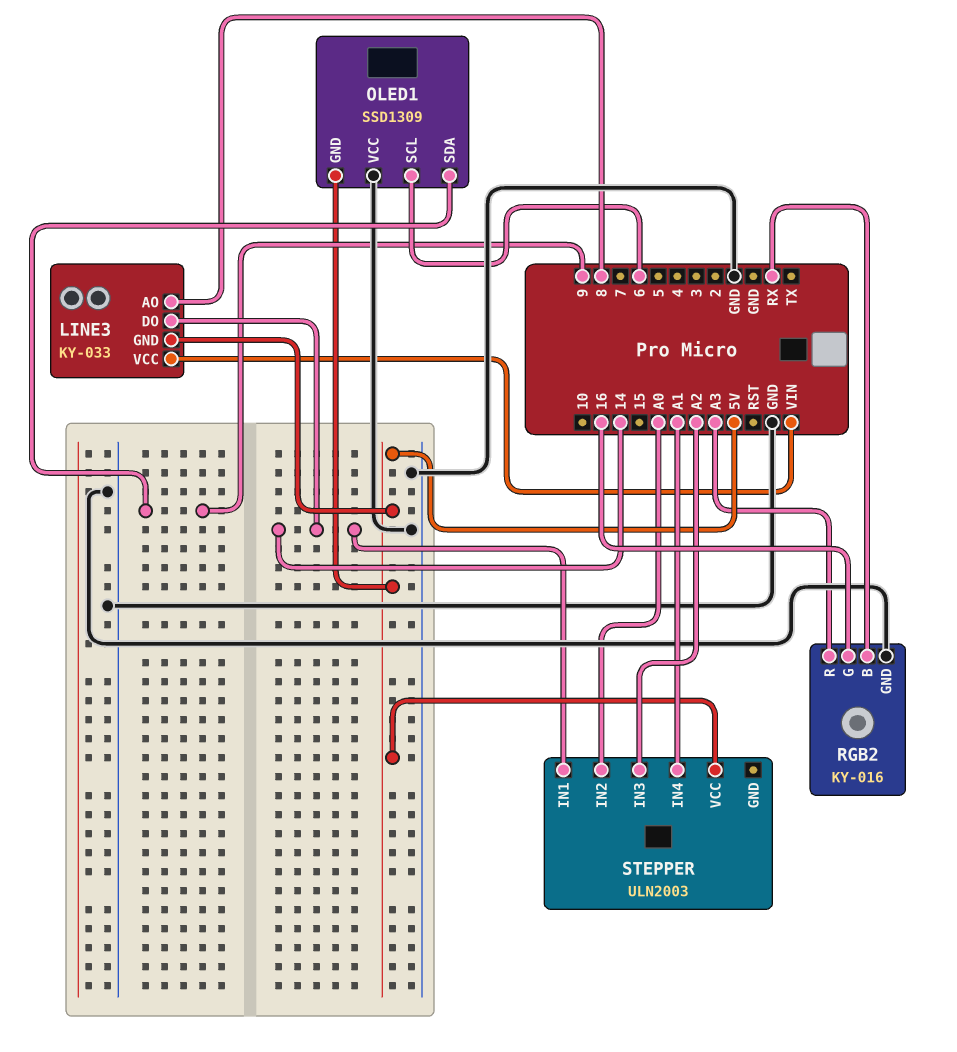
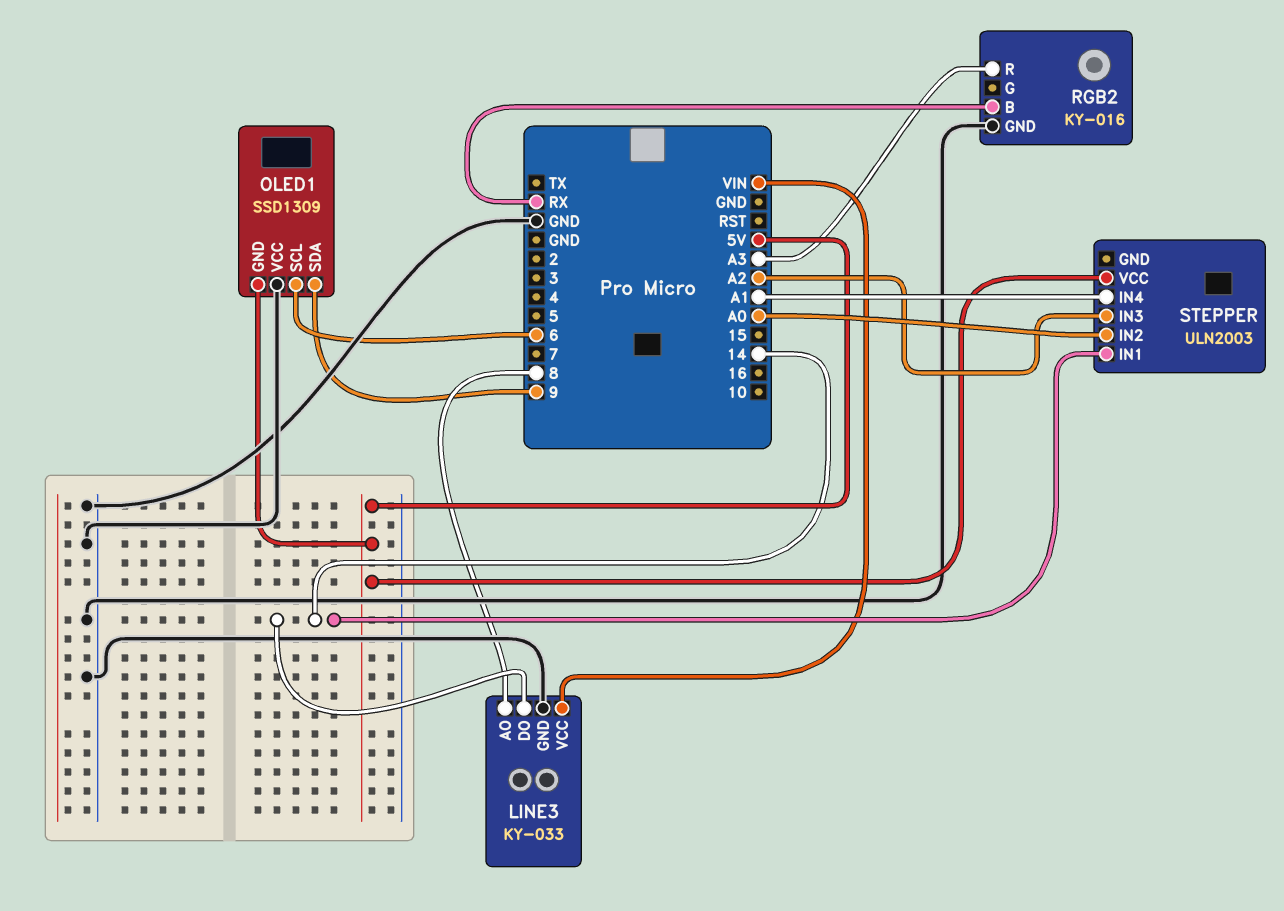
LINE3 pin GND: 5V -> GND
RGB2 pin G: 16 -> none

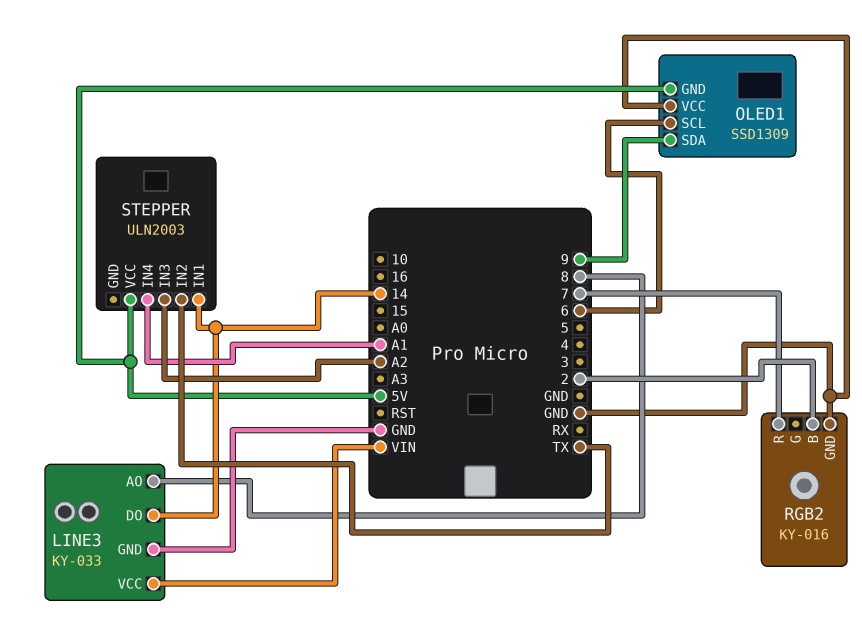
RGB2 pin B: RX -> 2
RGB2 pin R: A3 -> 7
STEPPER pin IN2: A0 -> TX

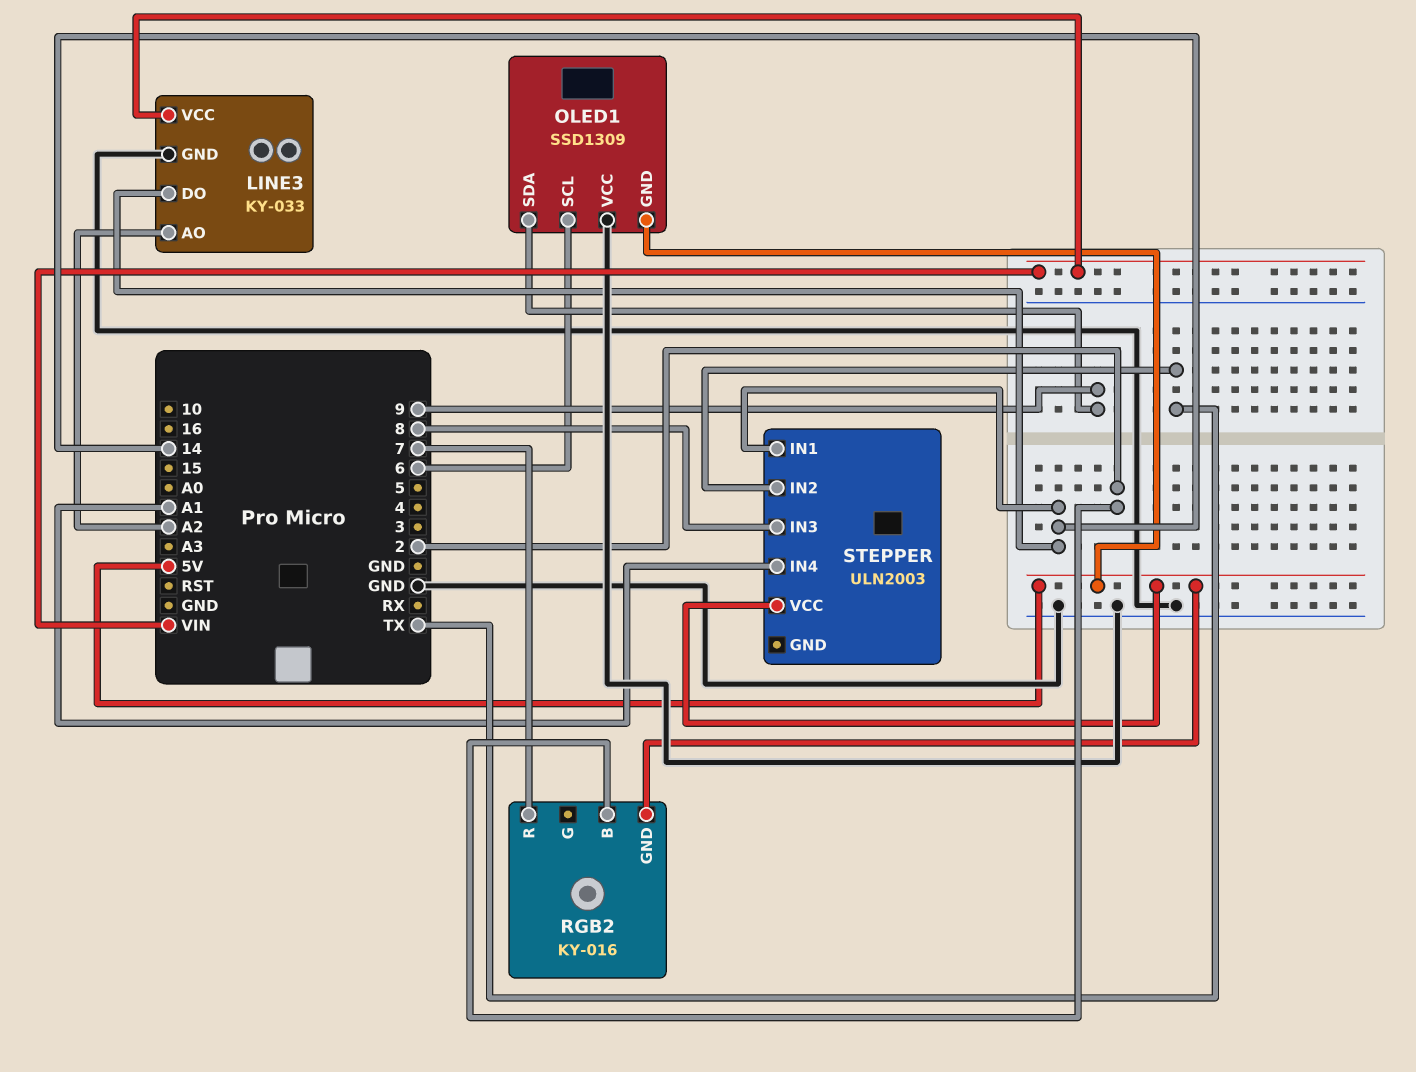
LINE3 pin AO: 8 -> A2
RGB2 pin GND: GND -> 5V
STEPPER pin IN3: A2 -> 8

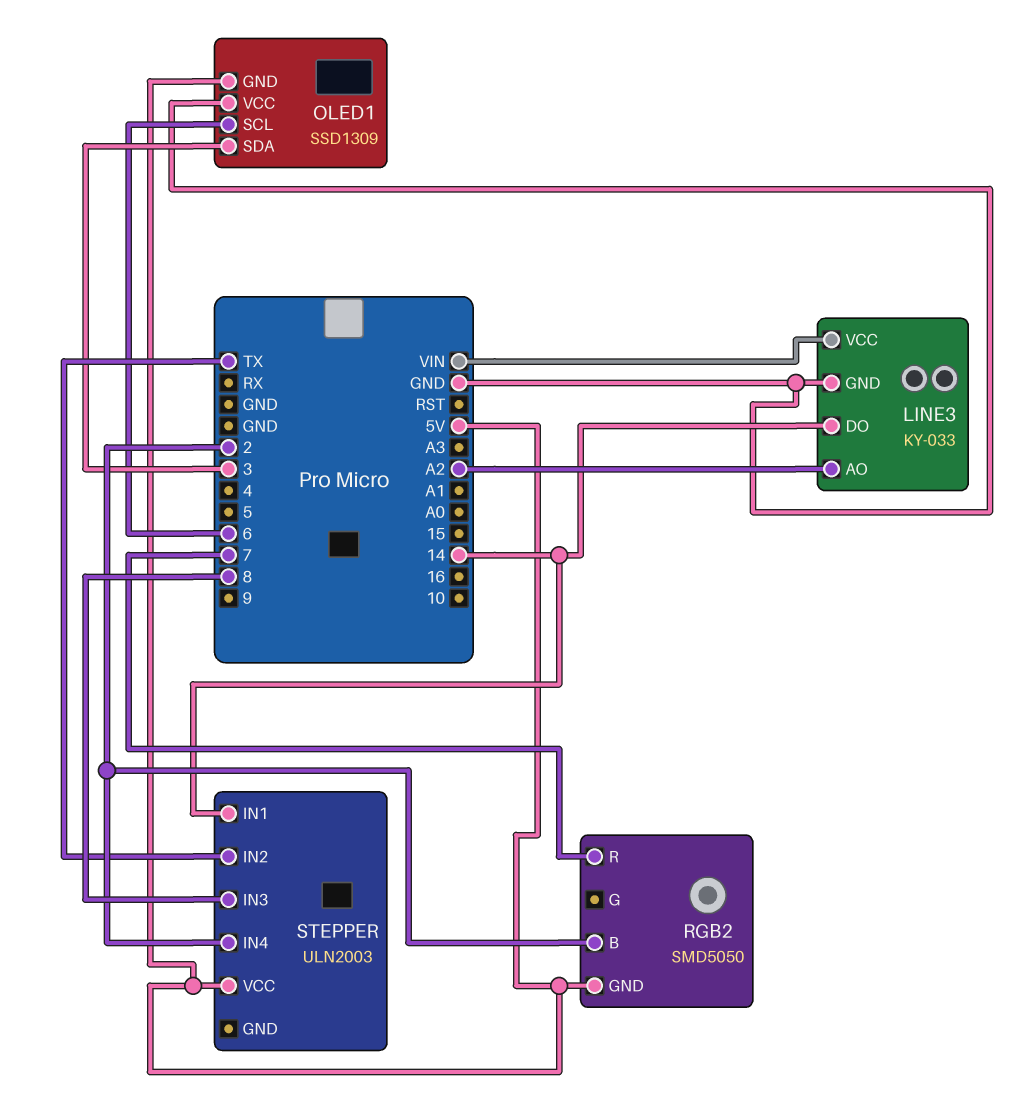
OLED1 pin SDA: 9 -> 3
RGB2: KY-016 -> SMD5050
STEPPER pin IN4: A1 -> 2

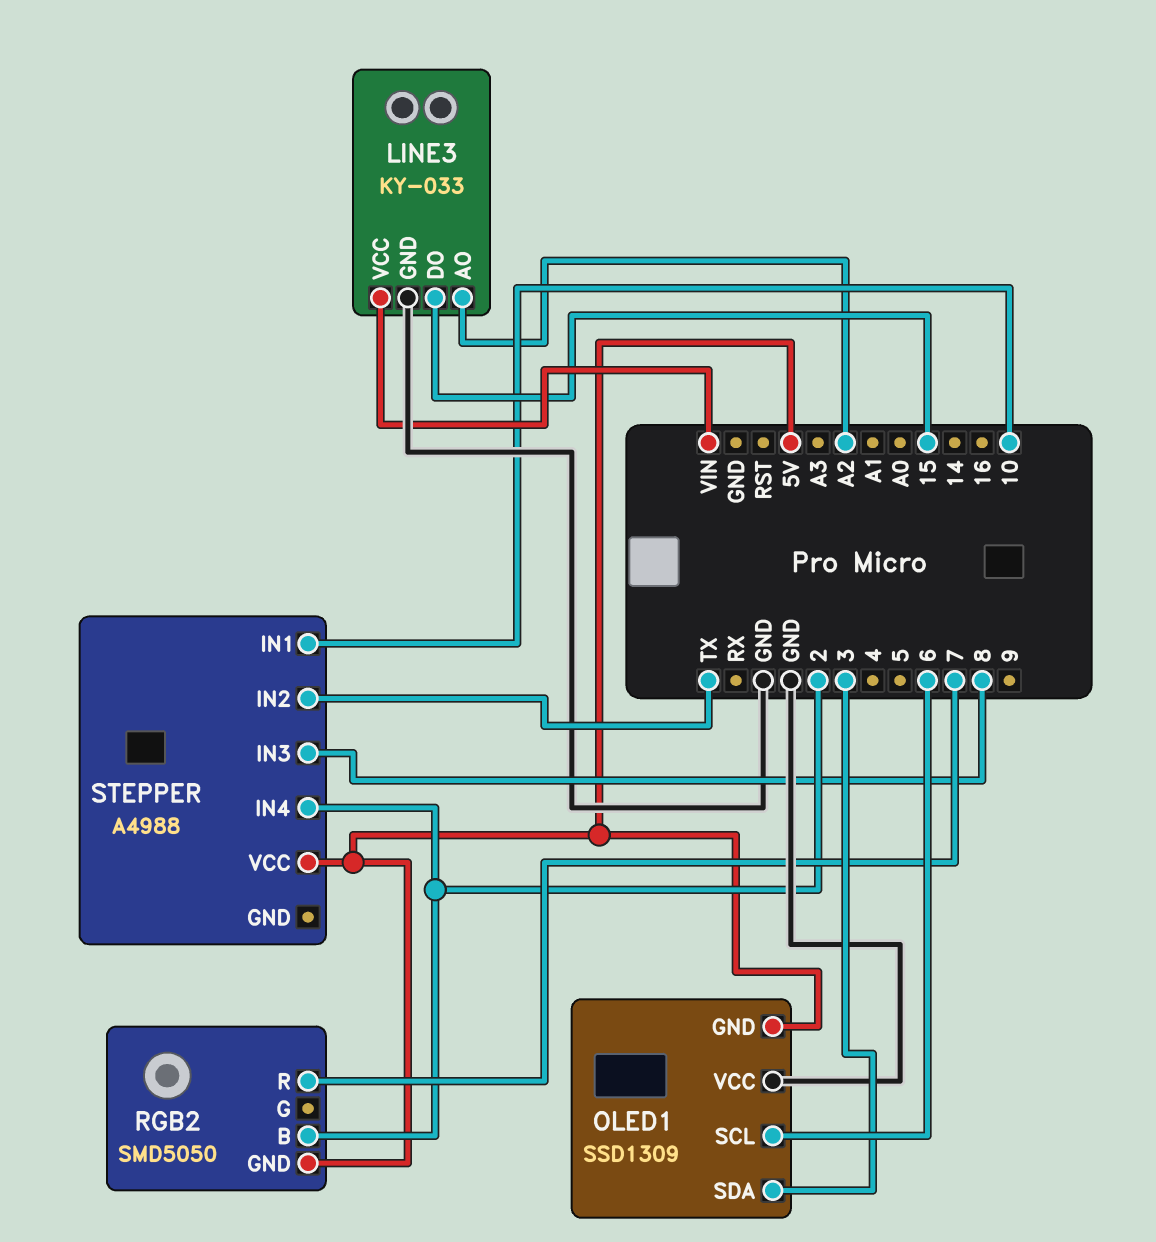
LINE3 pin DO: 14 -> 15
STEPPER: ULN2003 -> A4988
STEPPER pin IN1: 14 -> 10

